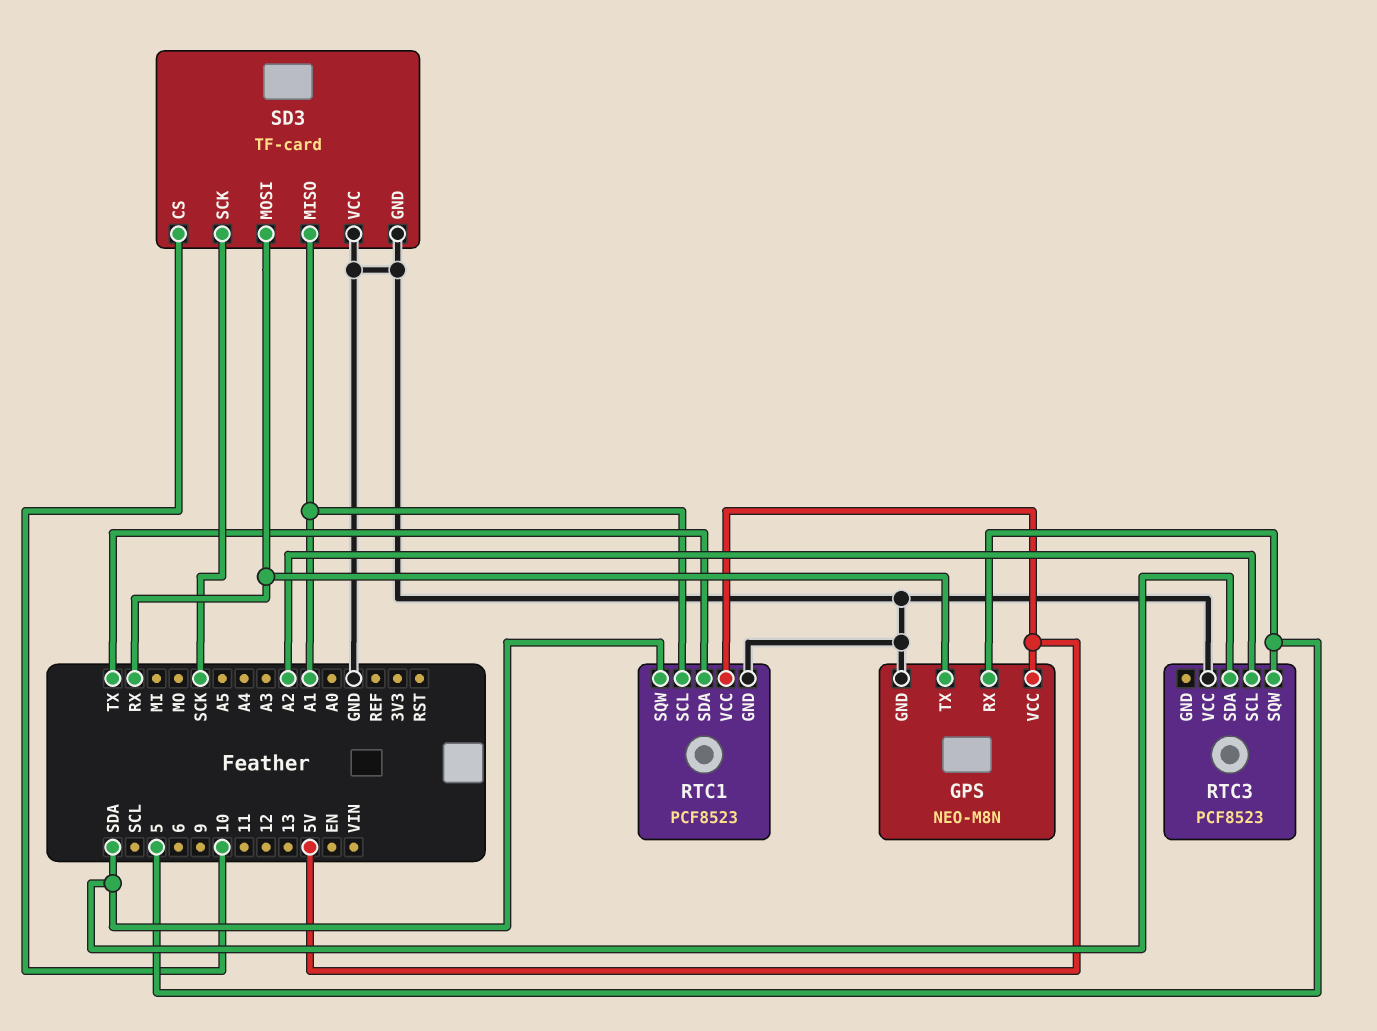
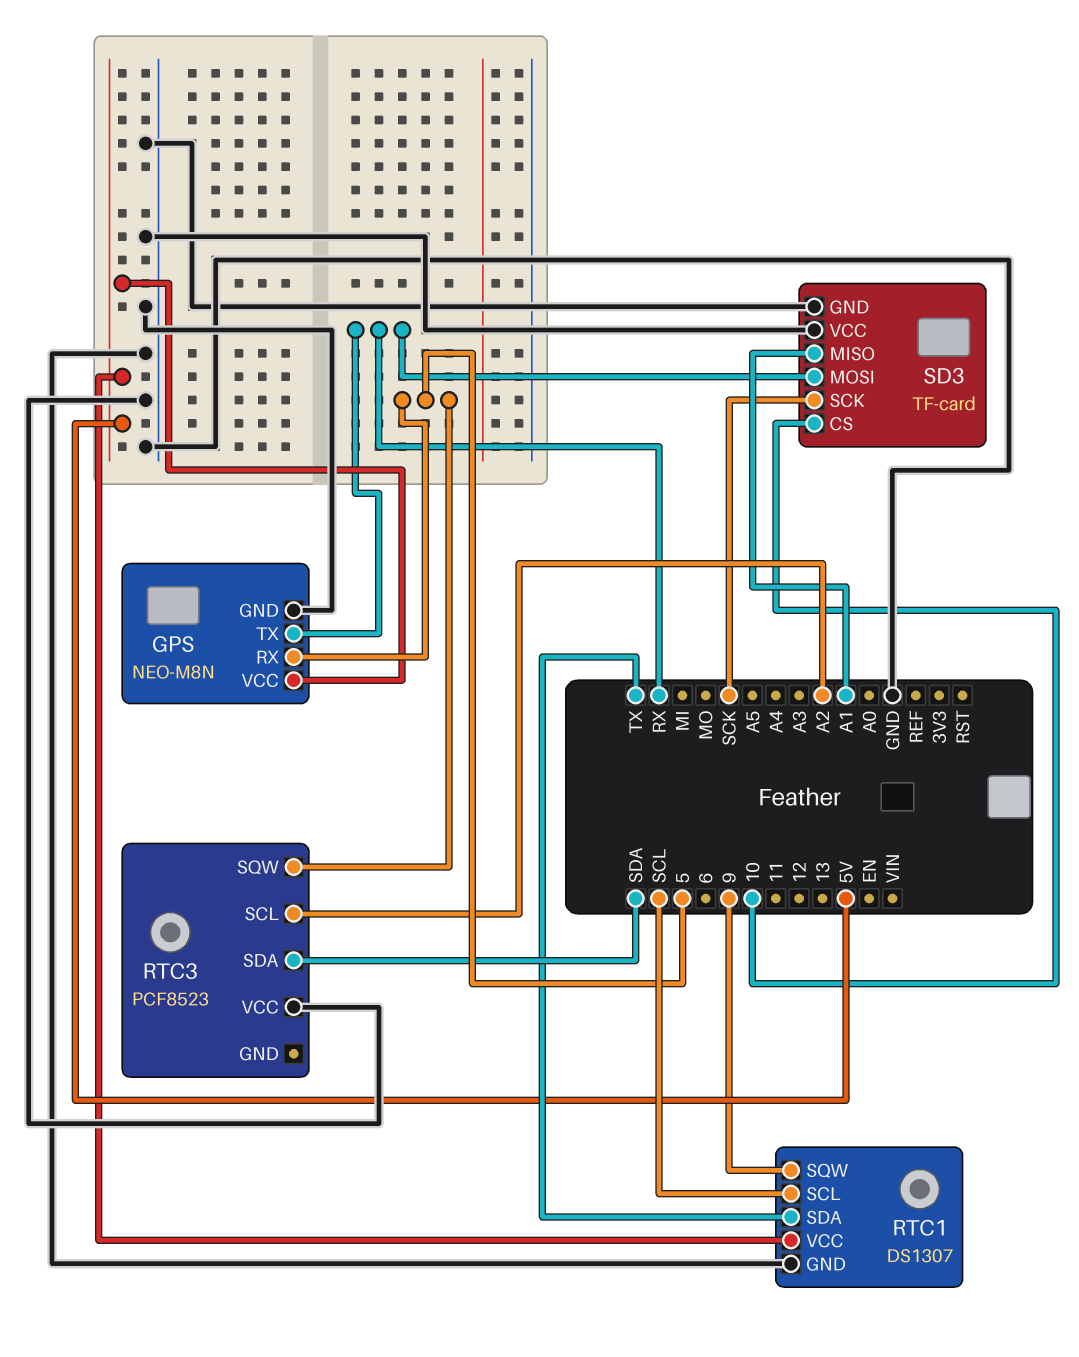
RTC1: PCF8523 -> DS1307
RTC1 pin SCL: A1 -> SCL
RTC1 pin SQW: SDA -> 9

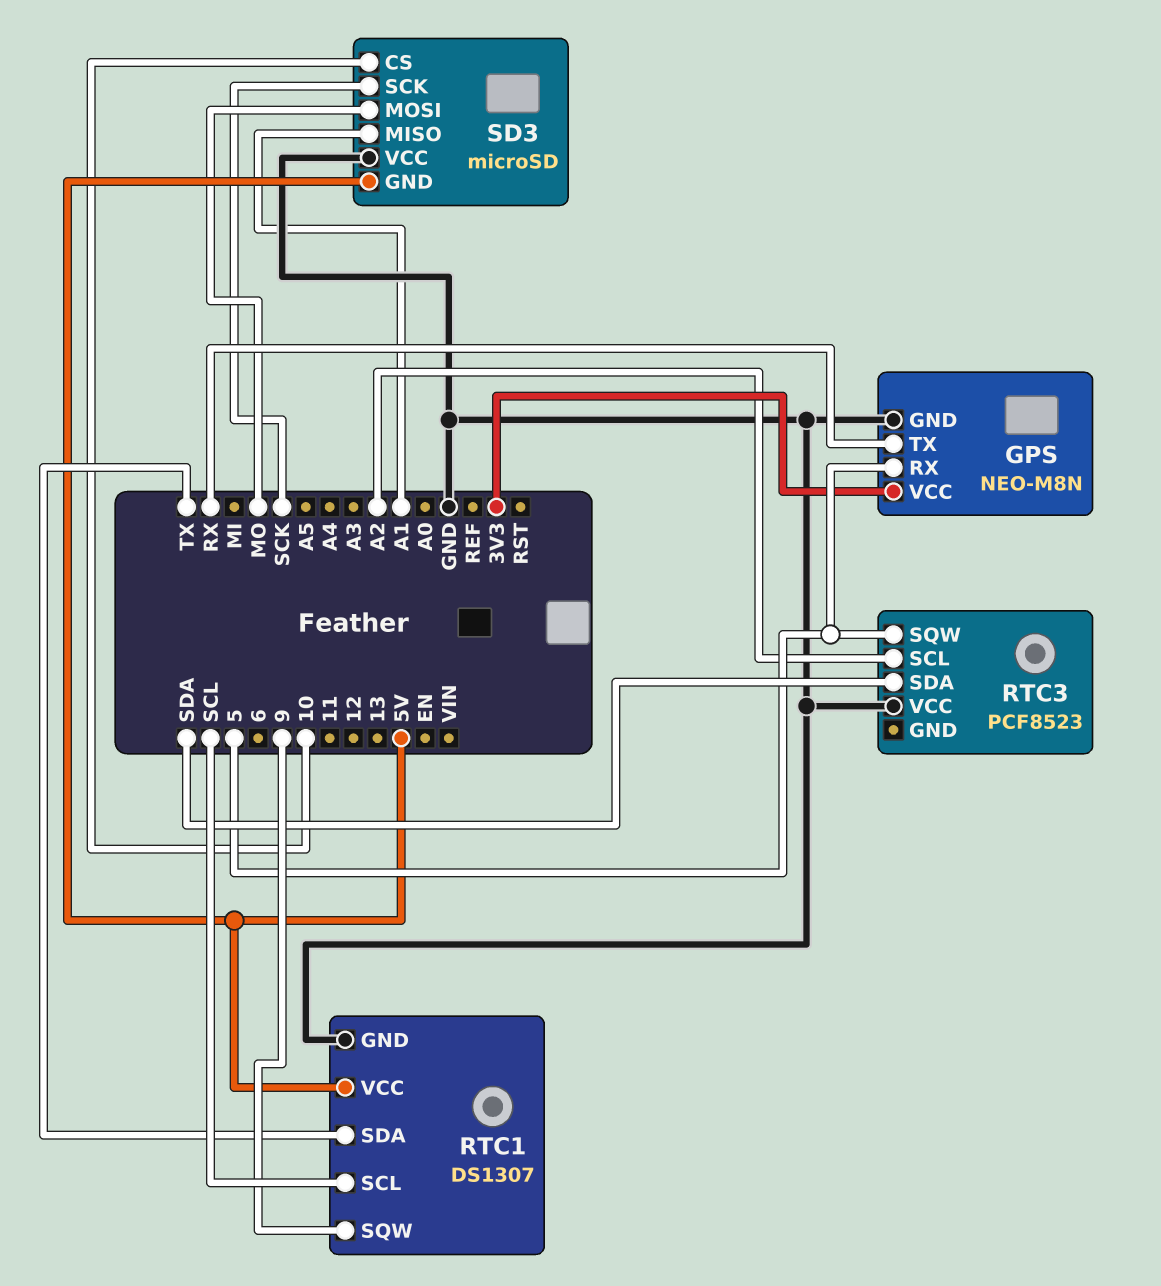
GPS pin VCC: 5V -> 3V3
SD3: TF-card -> microSD
SD3 pin GND: GND -> 5V
SD3 pin MOSI: RX -> MO

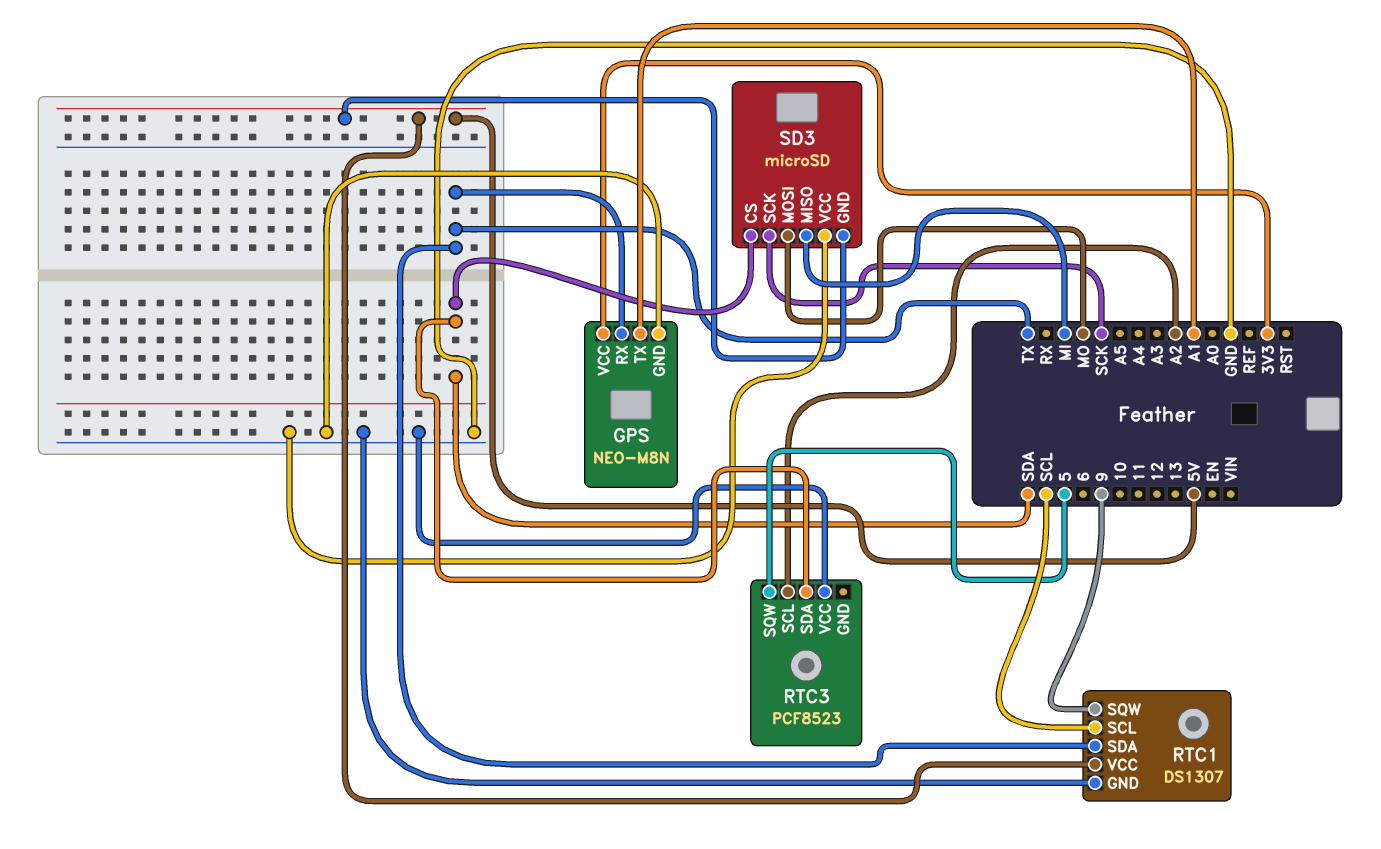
GPS pin RX: 5 -> TX
GPS pin TX: RX -> A1
SD3 pin CS: 10 -> SDA
SD3 pin MISO: A1 -> MI

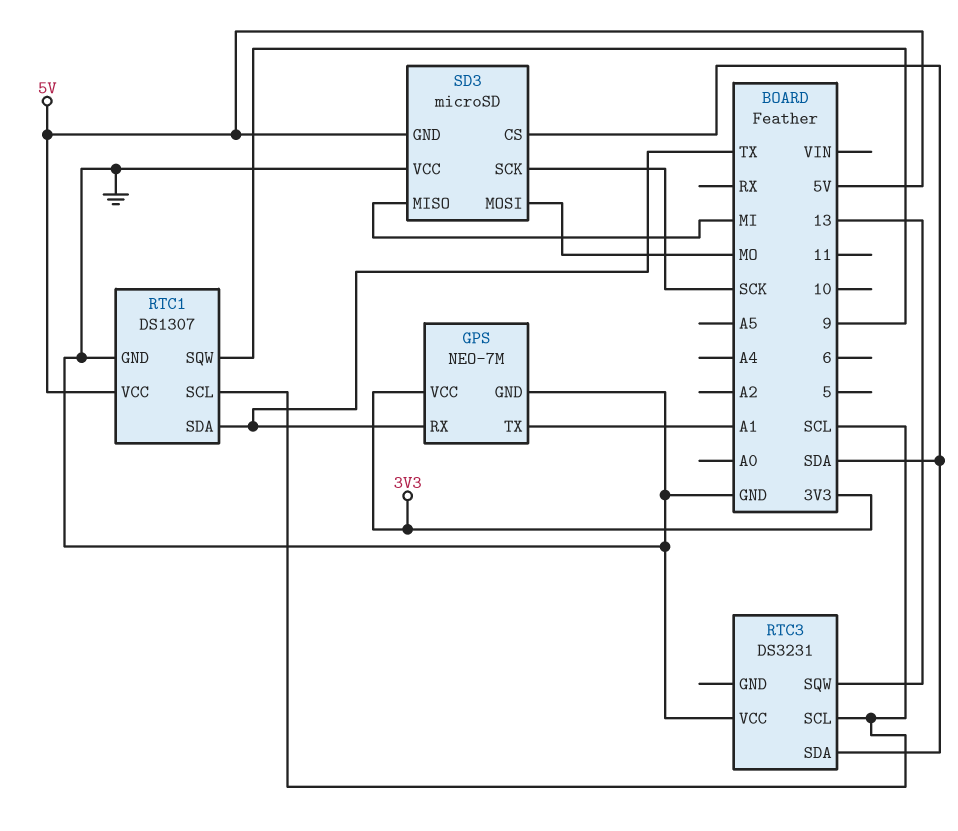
GPS: NEO-M8N -> NEO-7M
RTC3: PCF8523 -> DS3231
RTC3 pin SCL: A2 -> SCL
RTC3 pin SQW: 5 -> 13

